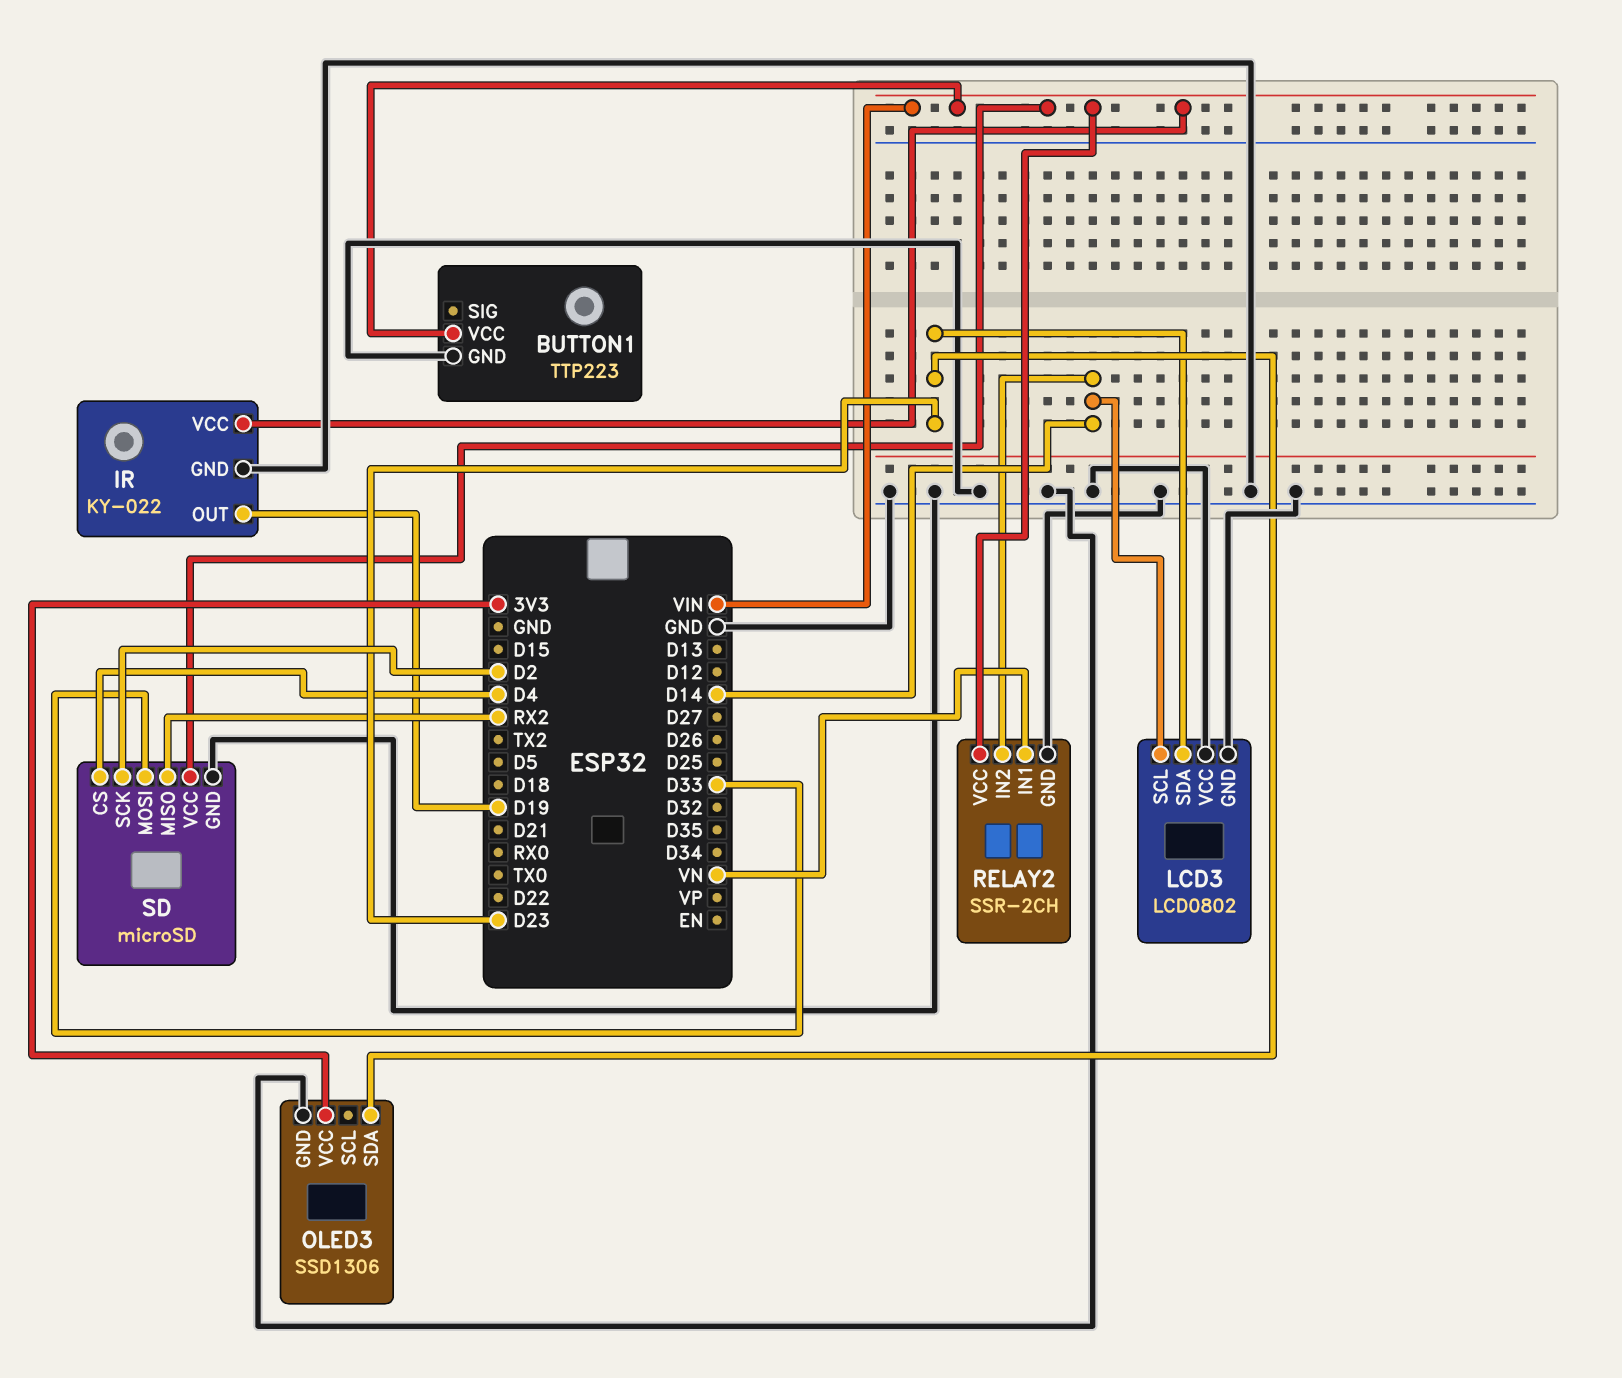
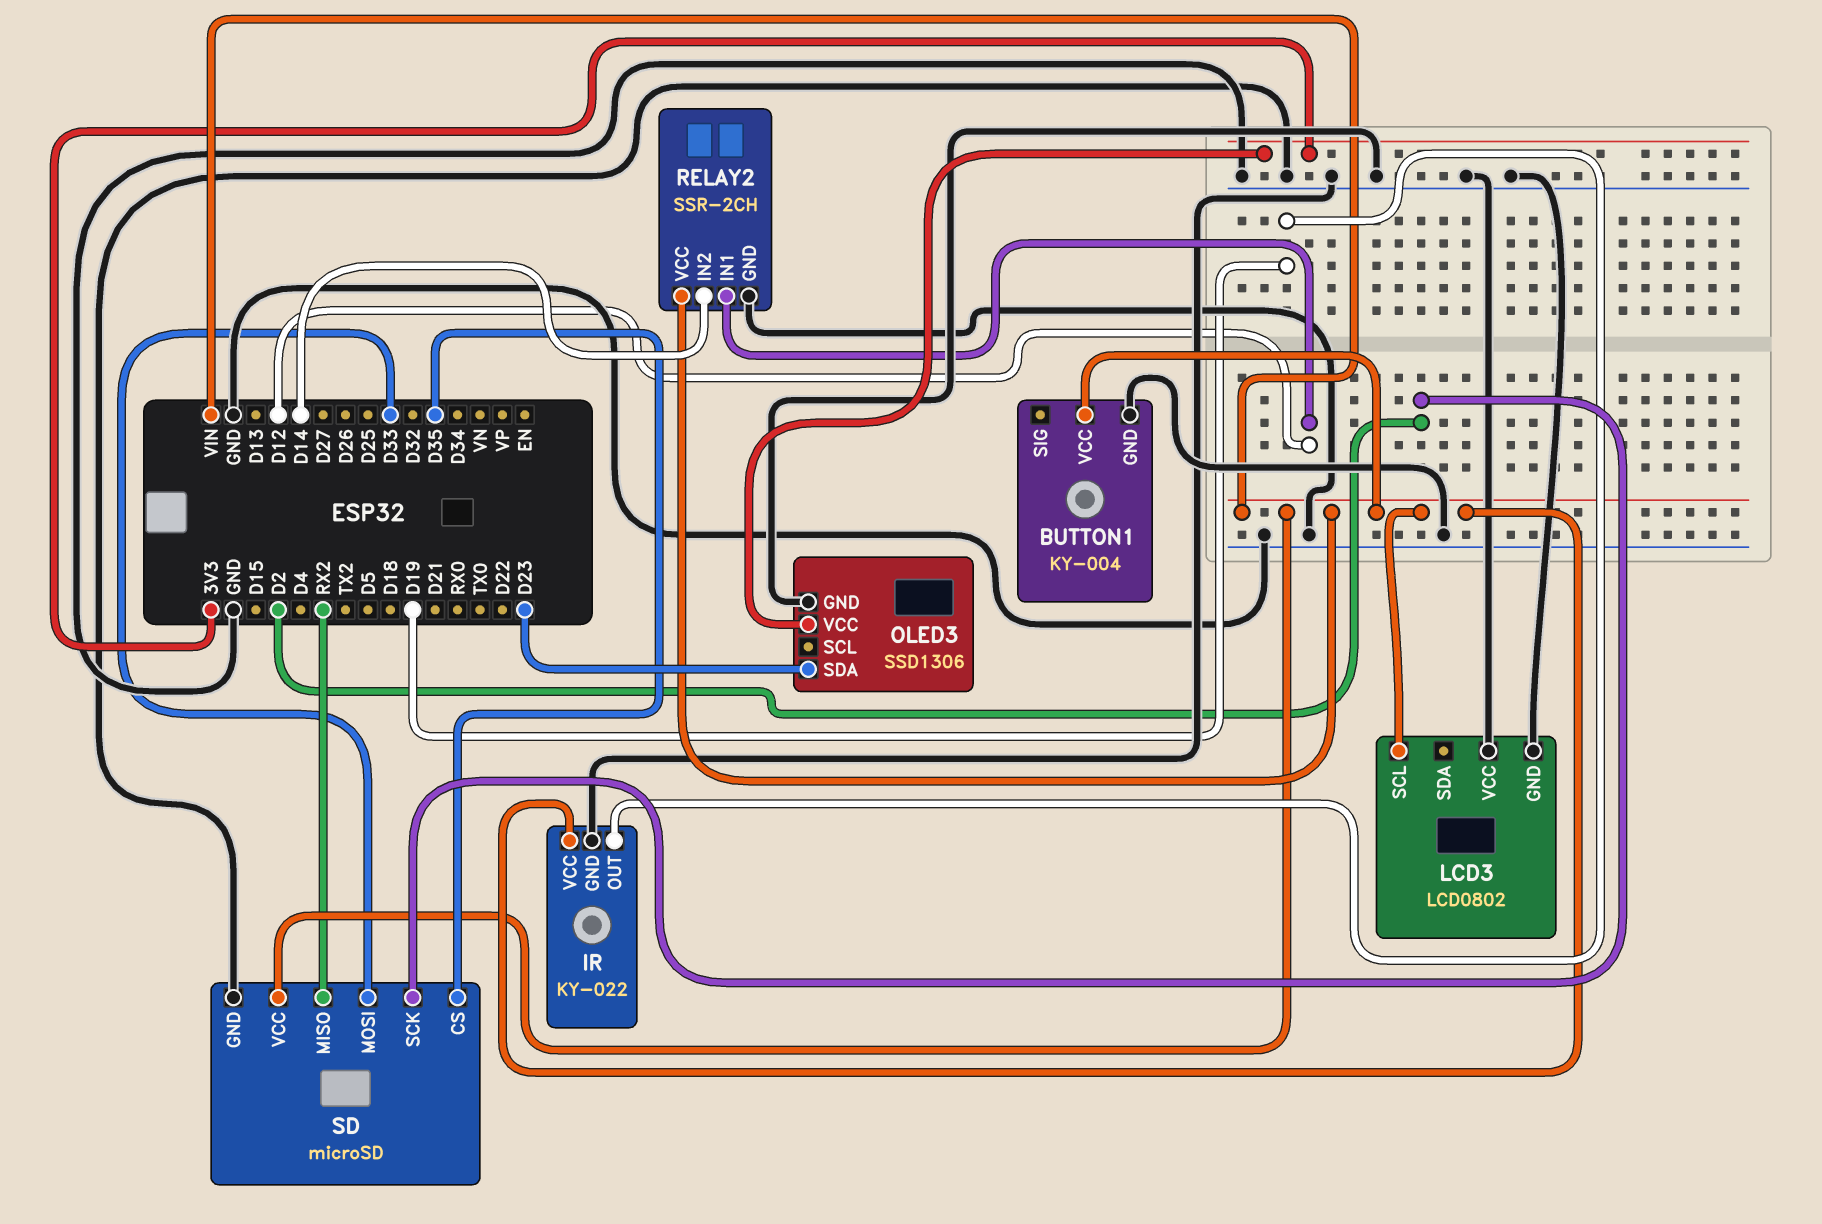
BUTTON1: TTP223 -> KY-004
LCD3 pin SCL: D14 -> VIN
LCD3 pin SDA: D23 -> none
RELAY2 pin IN1: VN -> D12
SD pin CS: D4 -> D35

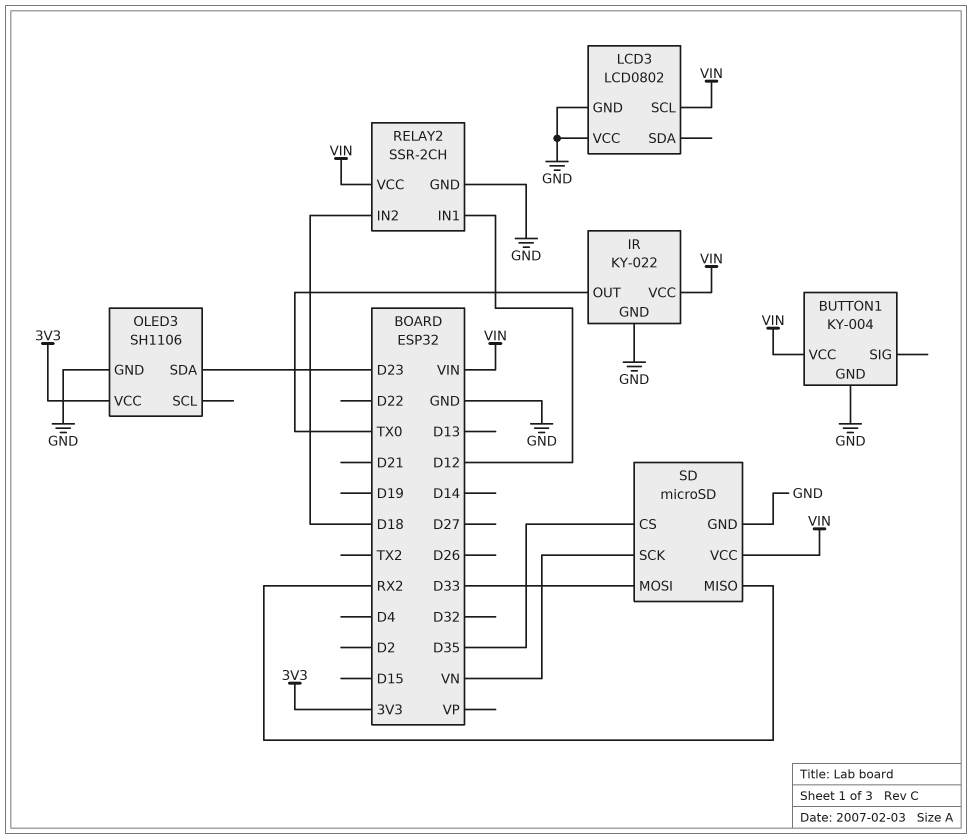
IR pin OUT: D19 -> TX0
OLED3: SSD1306 -> SH1106
RELAY2 pin IN2: D14 -> D18
SD pin SCK: D2 -> VN

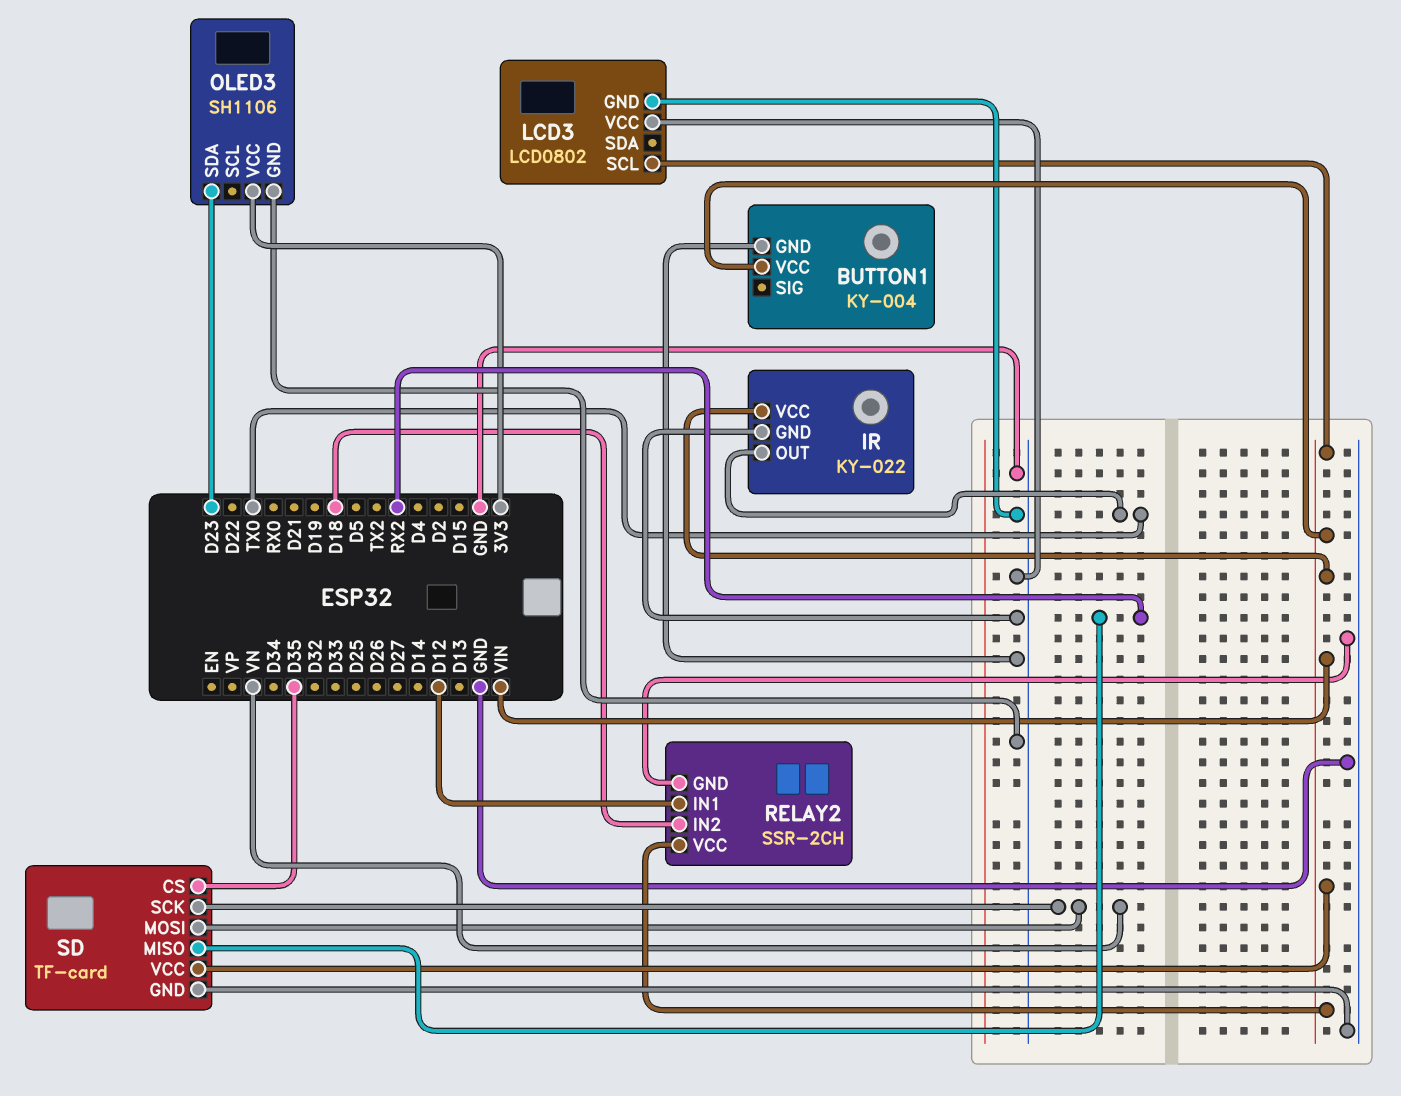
SD: microSD -> TF-card
SD pin MOSI: D33 -> VN

